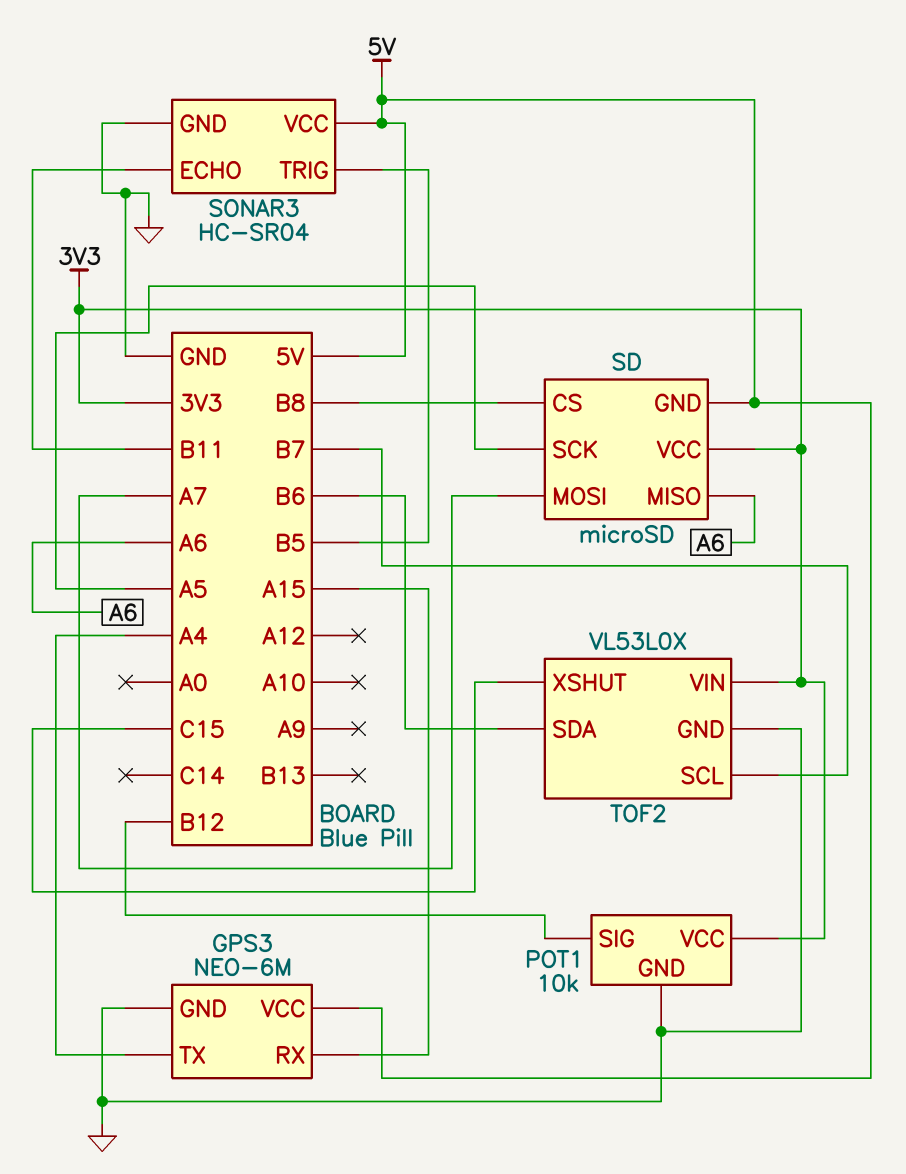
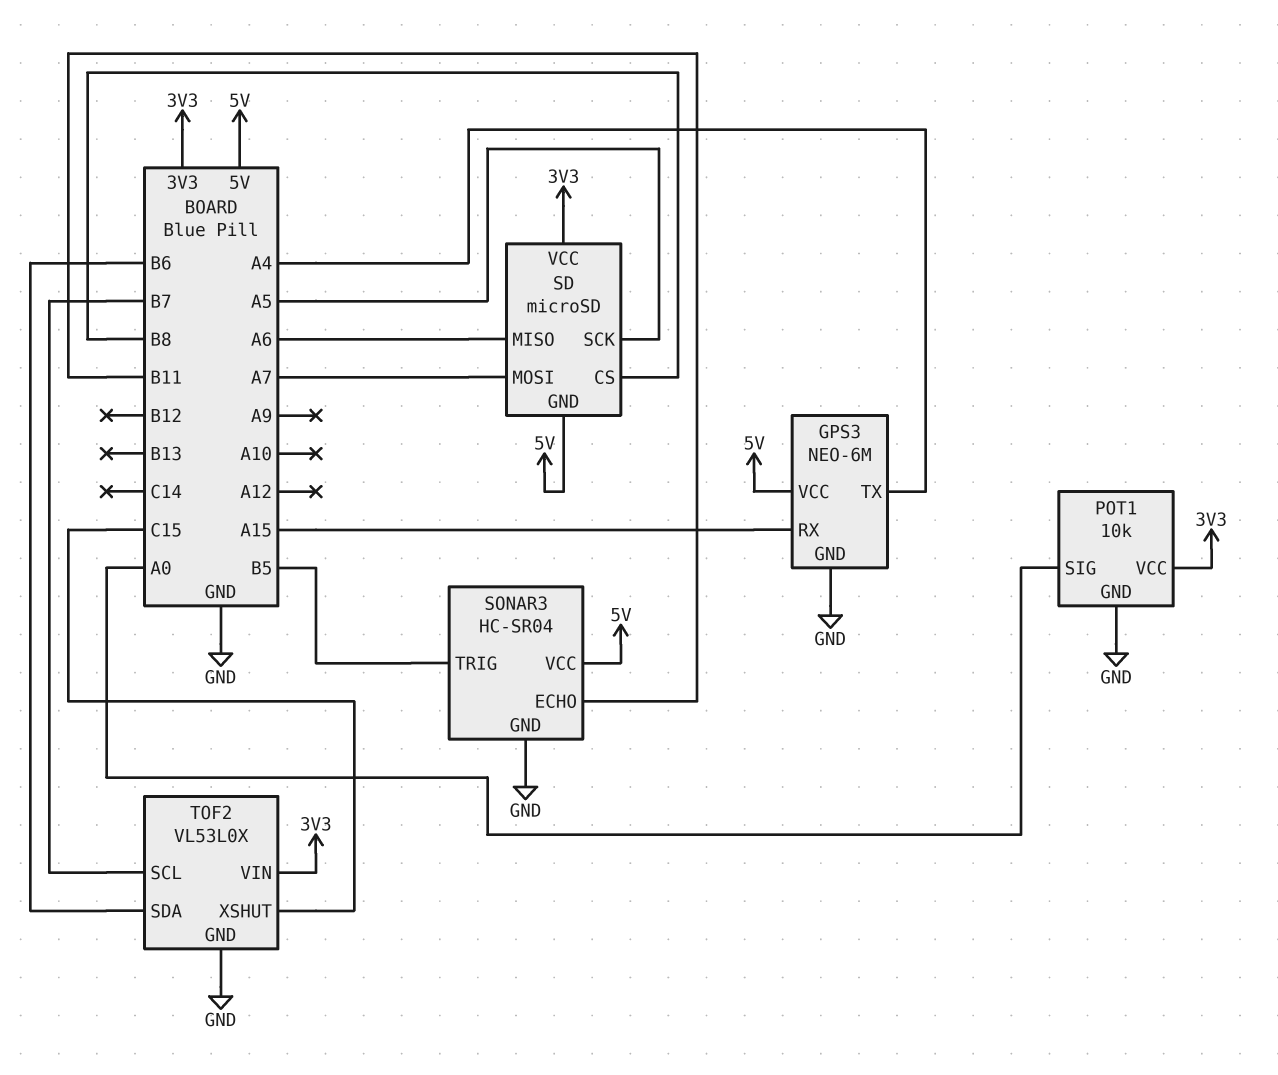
POT1 pin SIG: B12 -> A0

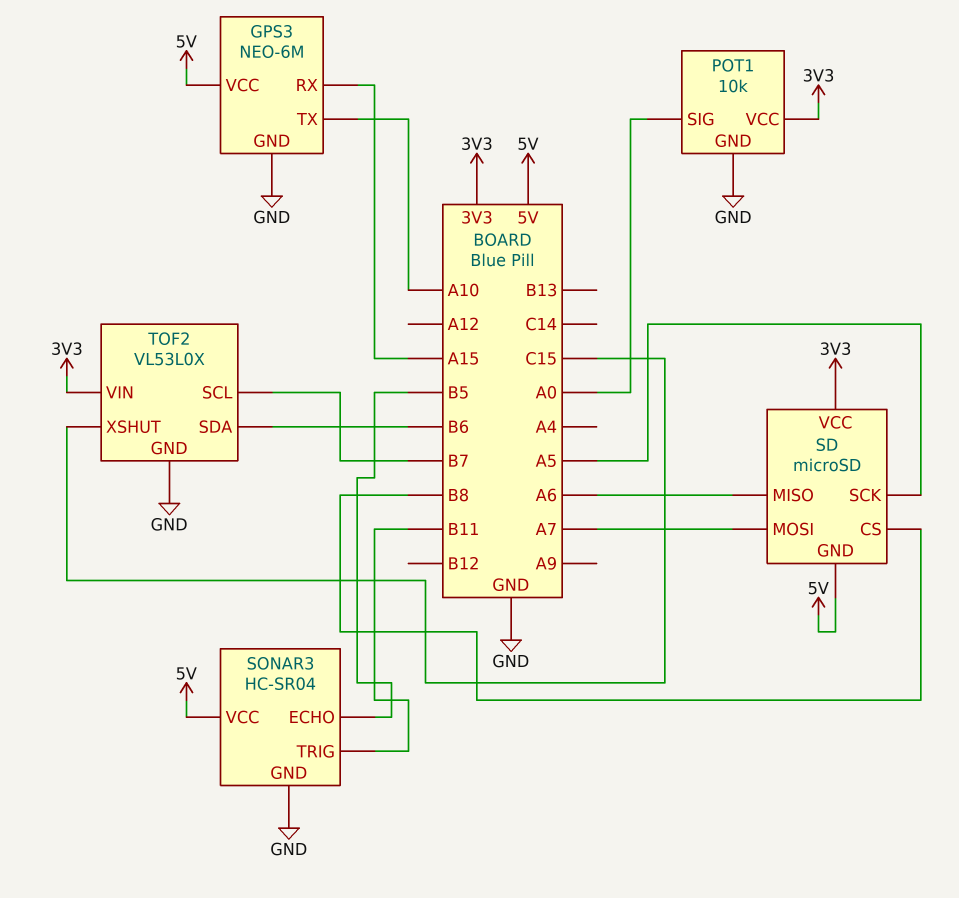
GPS3 pin TX: A4 -> A10
SONAR3 pin ECHO: B11 -> B5
SONAR3 pin TRIG: B5 -> B11

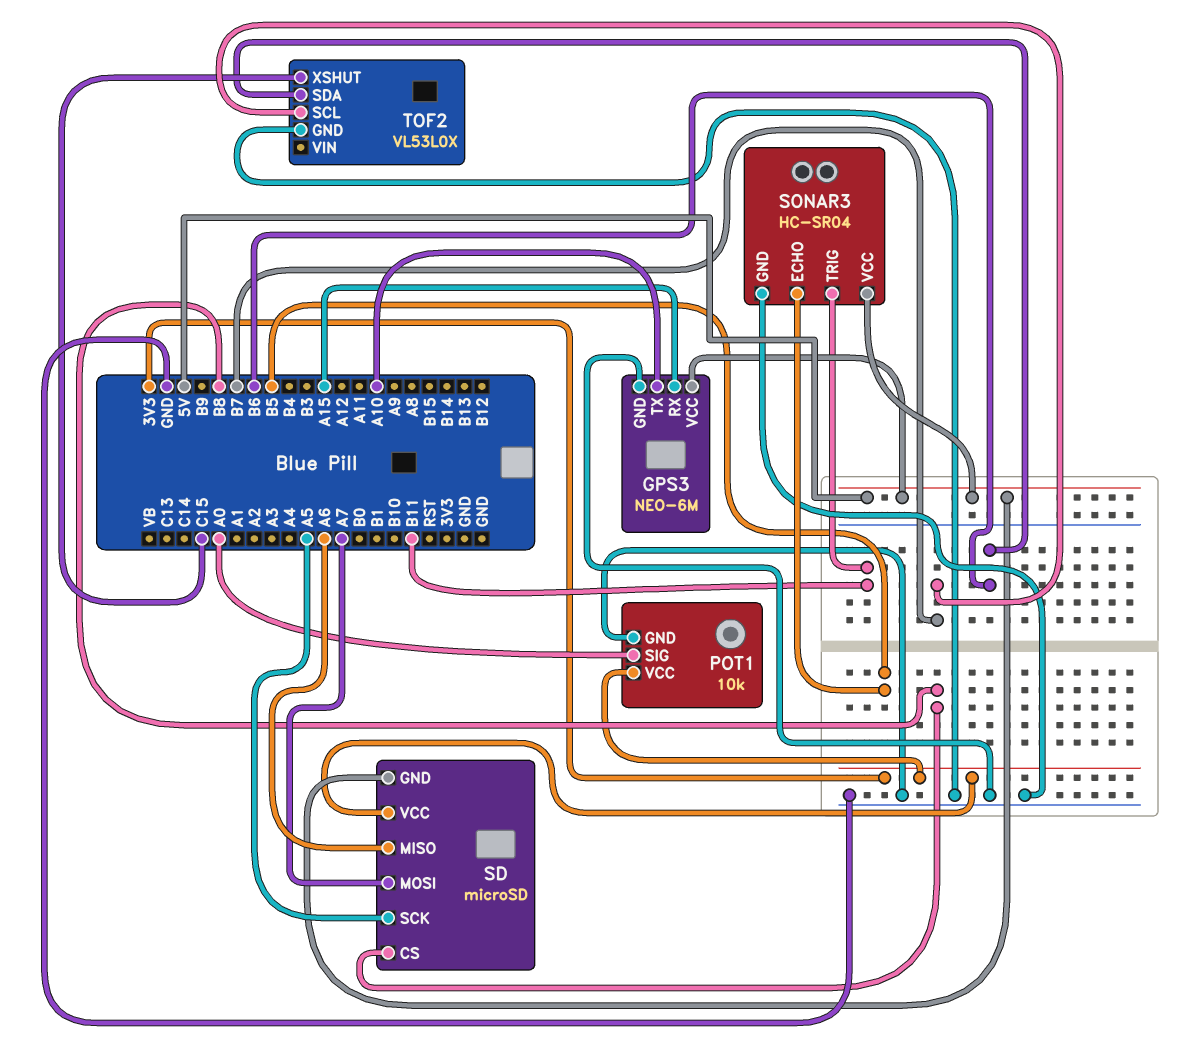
TOF2 pin VIN: 3V3 -> none

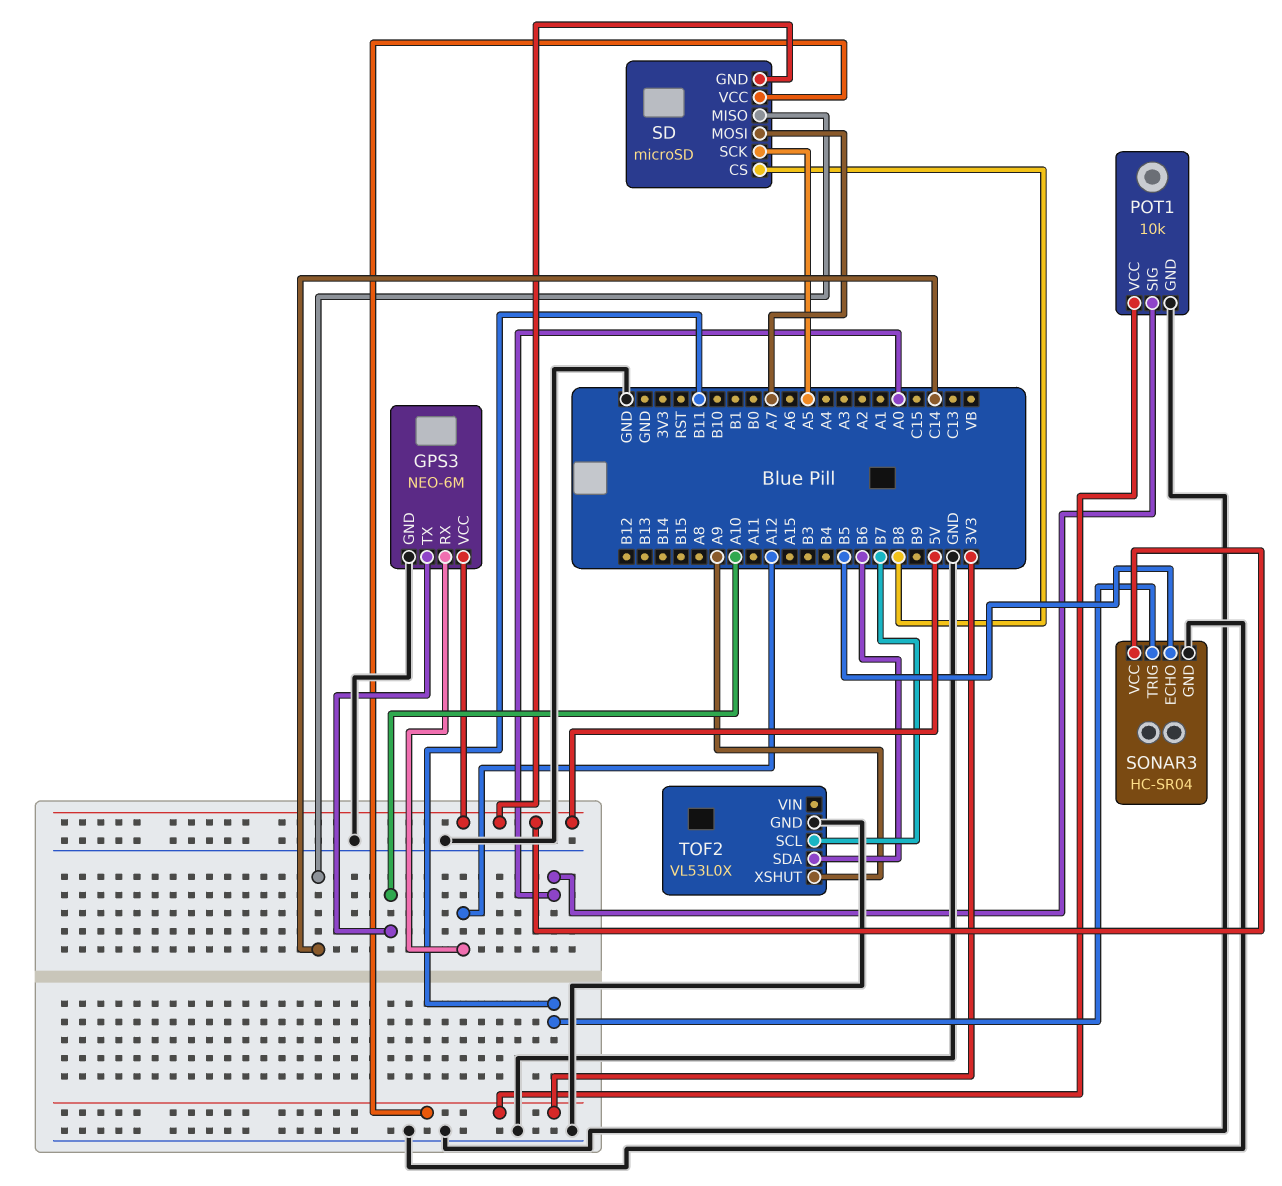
GPS3 pin RX: A15 -> A12
SD pin MISO: A6 -> C14
TOF2 pin XSHUT: C15 -> A9

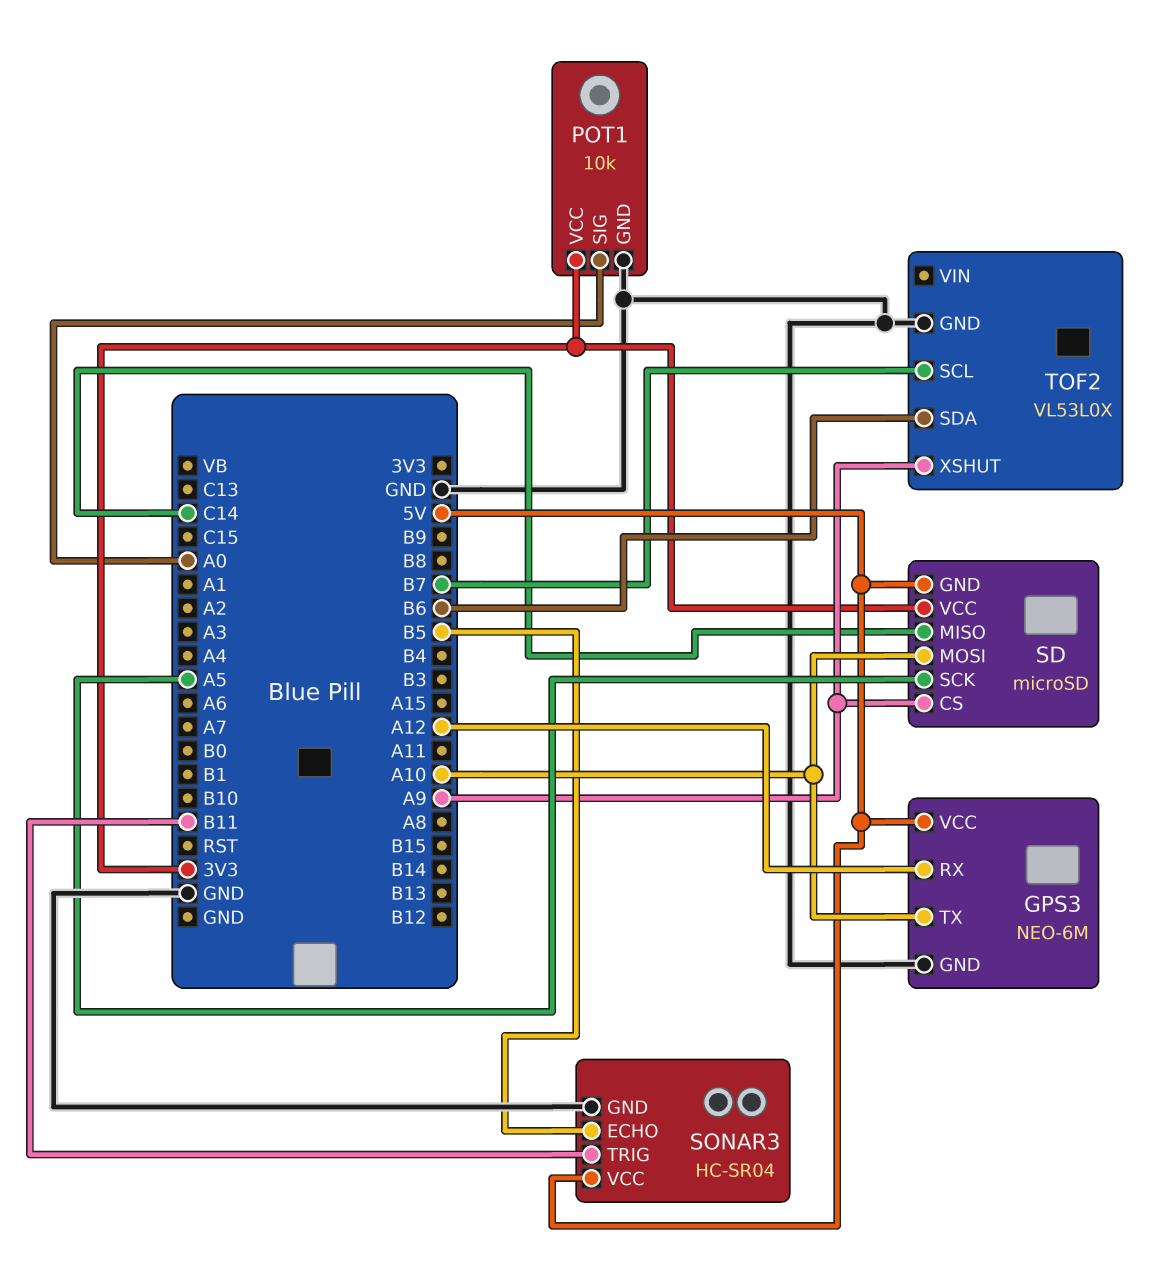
SD pin CS: B8 -> A9
SD pin MOSI: A7 -> A10

